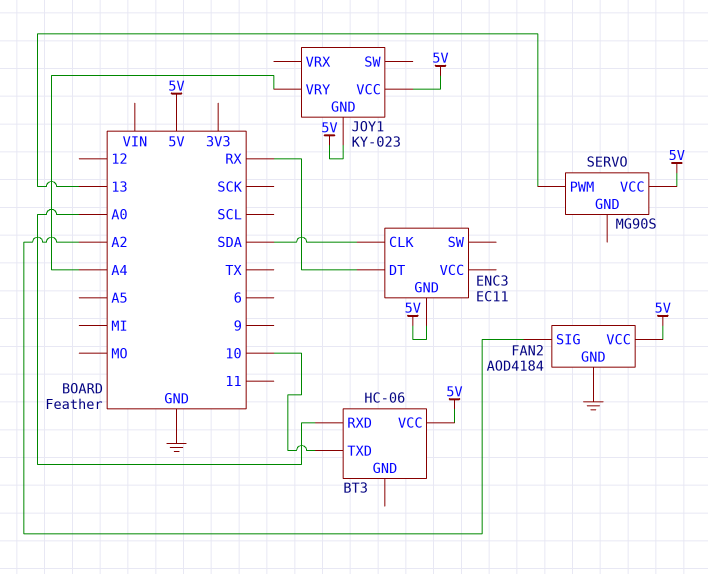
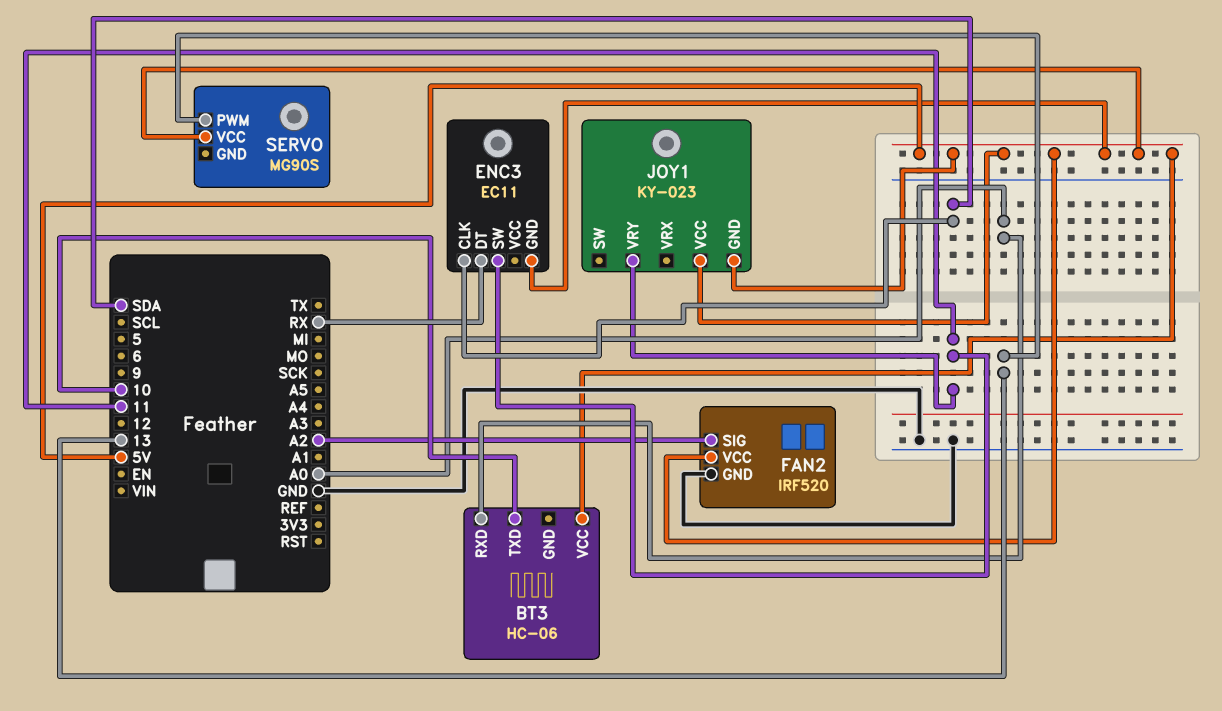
ENC3 pin SW: none -> 11
FAN2: AOD4184 -> IRF520
JOY1 pin VRY: A4 -> 11

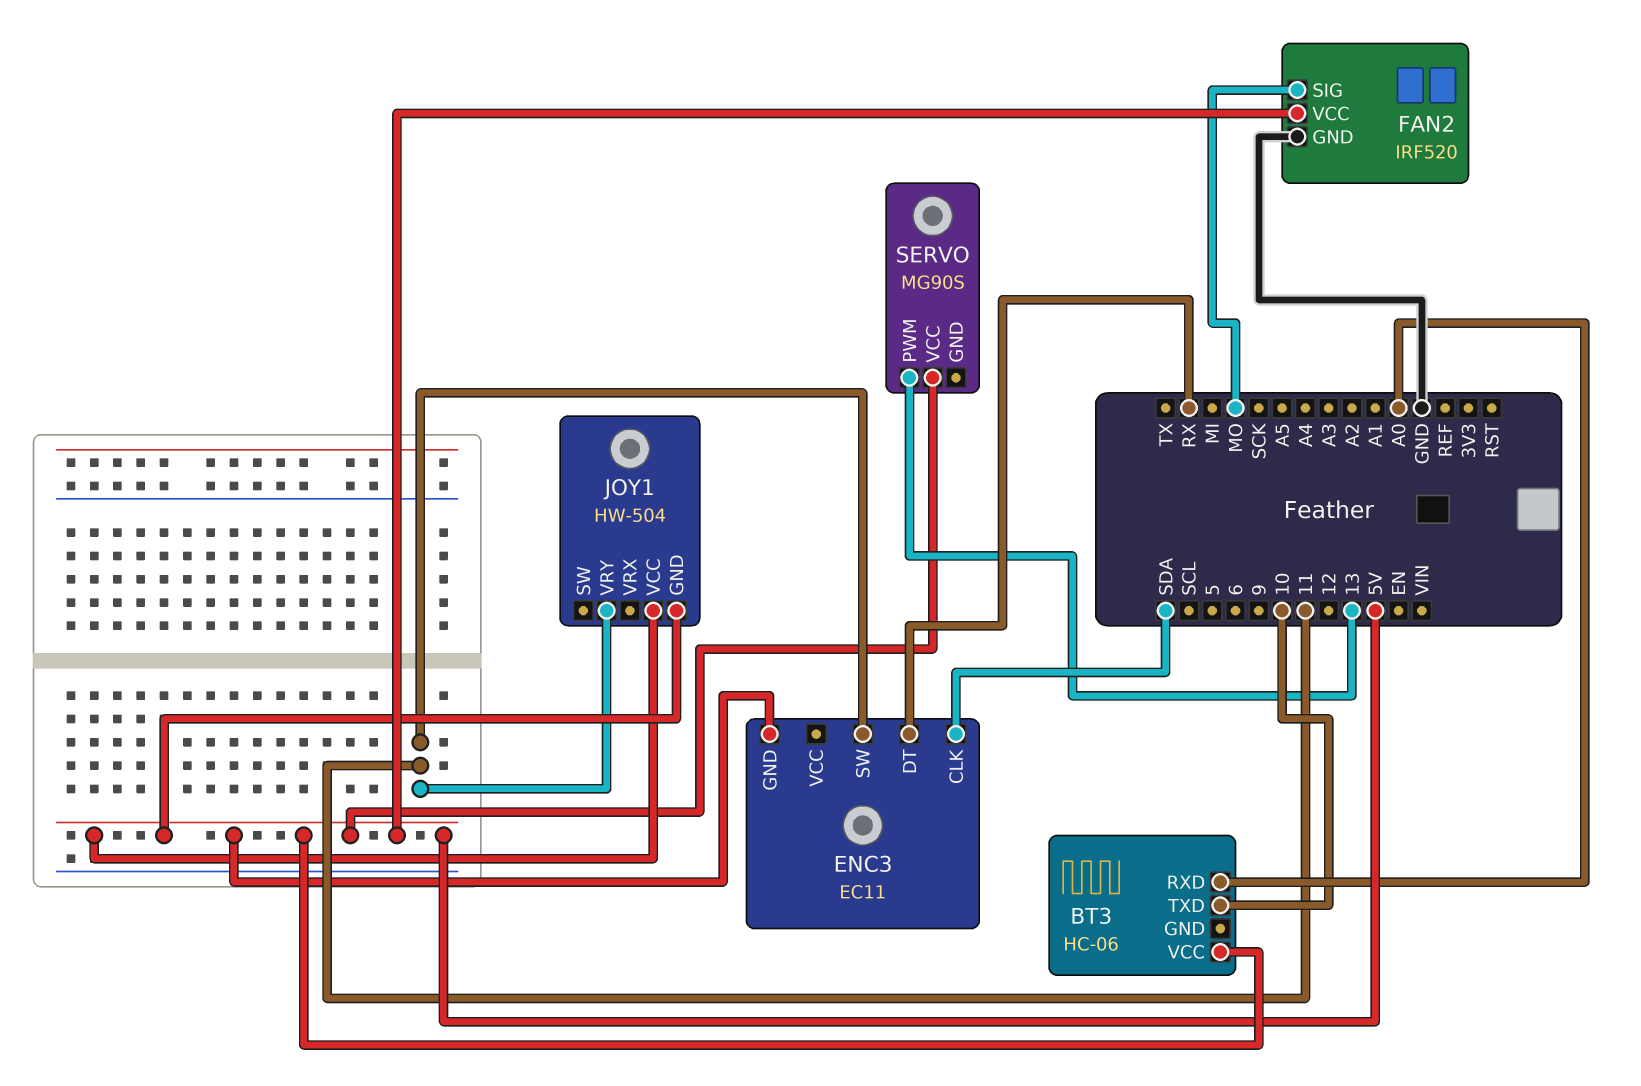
FAN2 pin SIG: A2 -> MO
JOY1: KY-023 -> HW-504

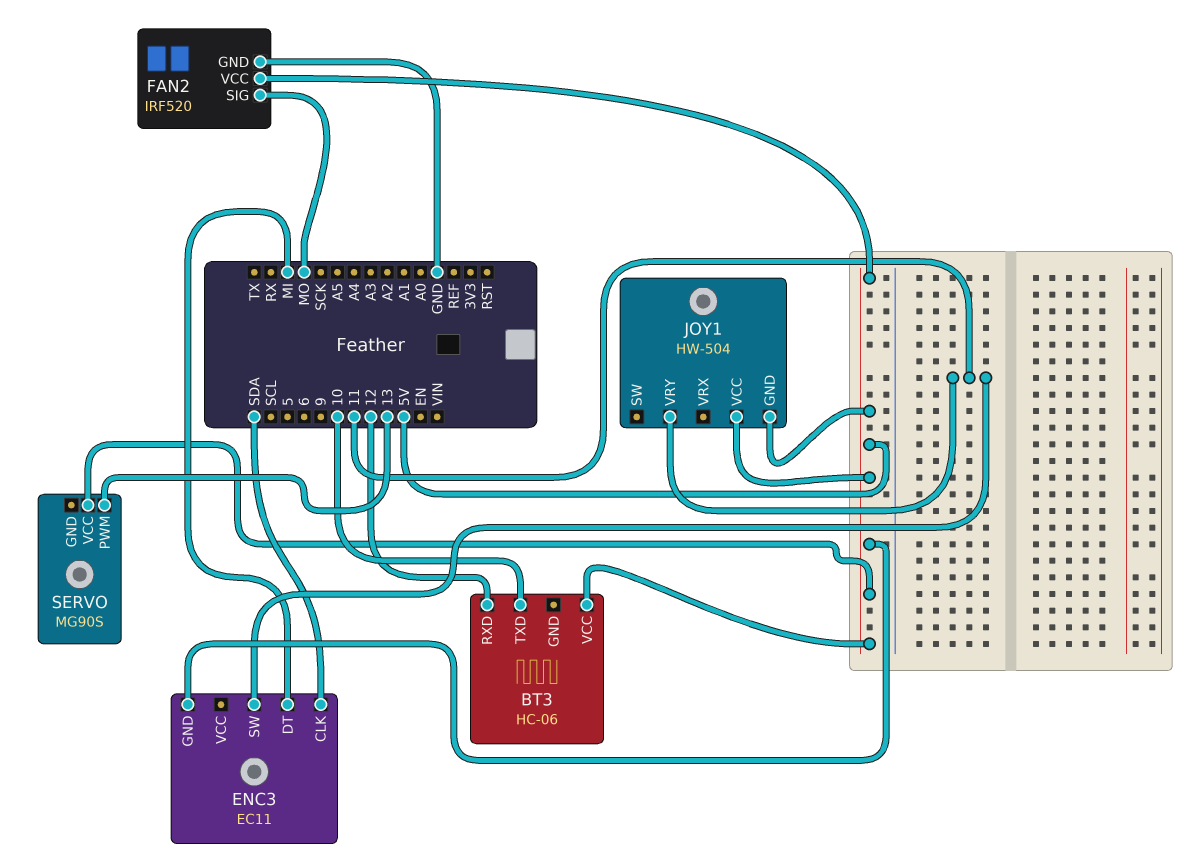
BT3 pin RXD: A0 -> 12
ENC3 pin DT: RX -> MI

